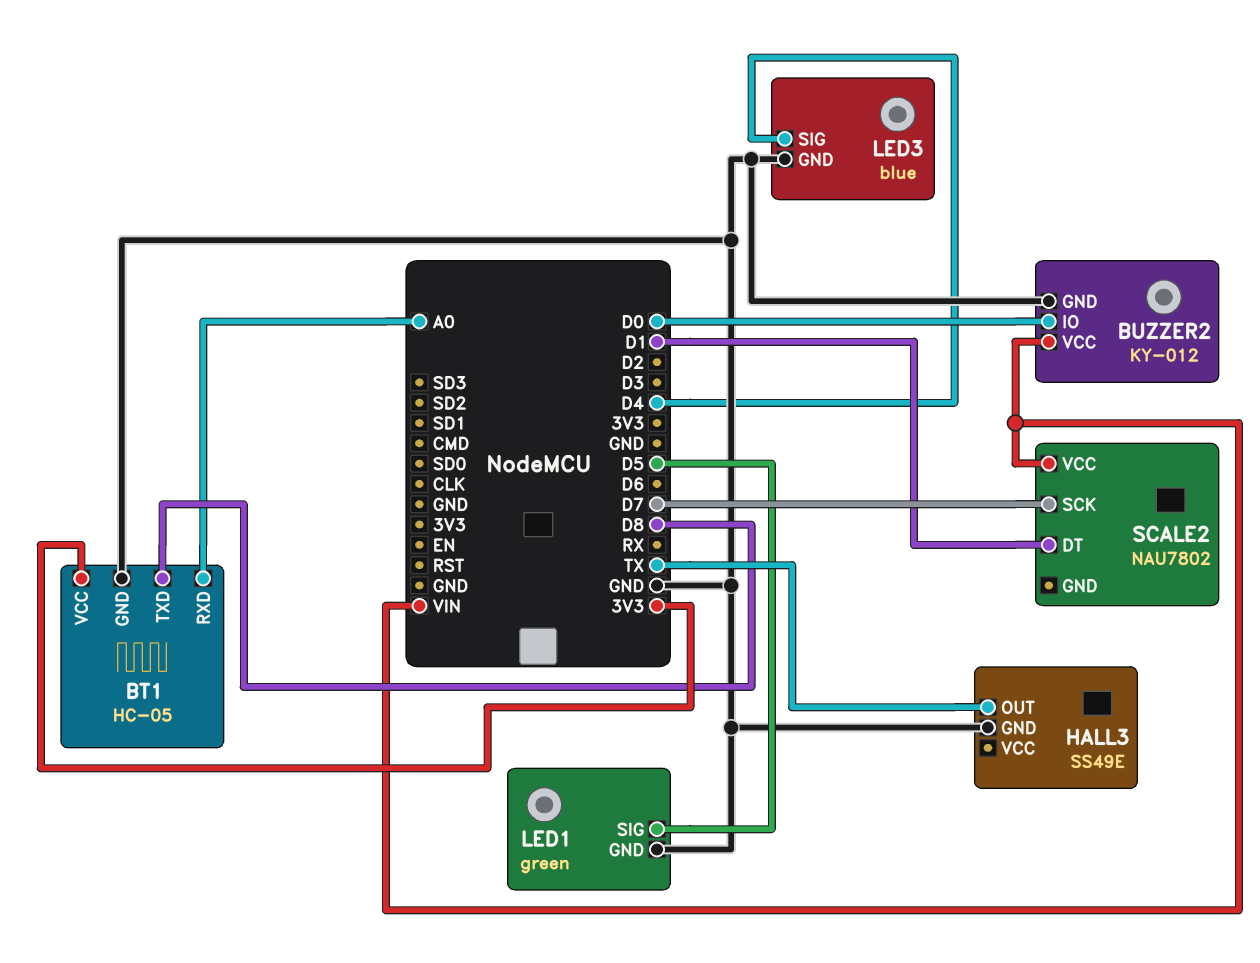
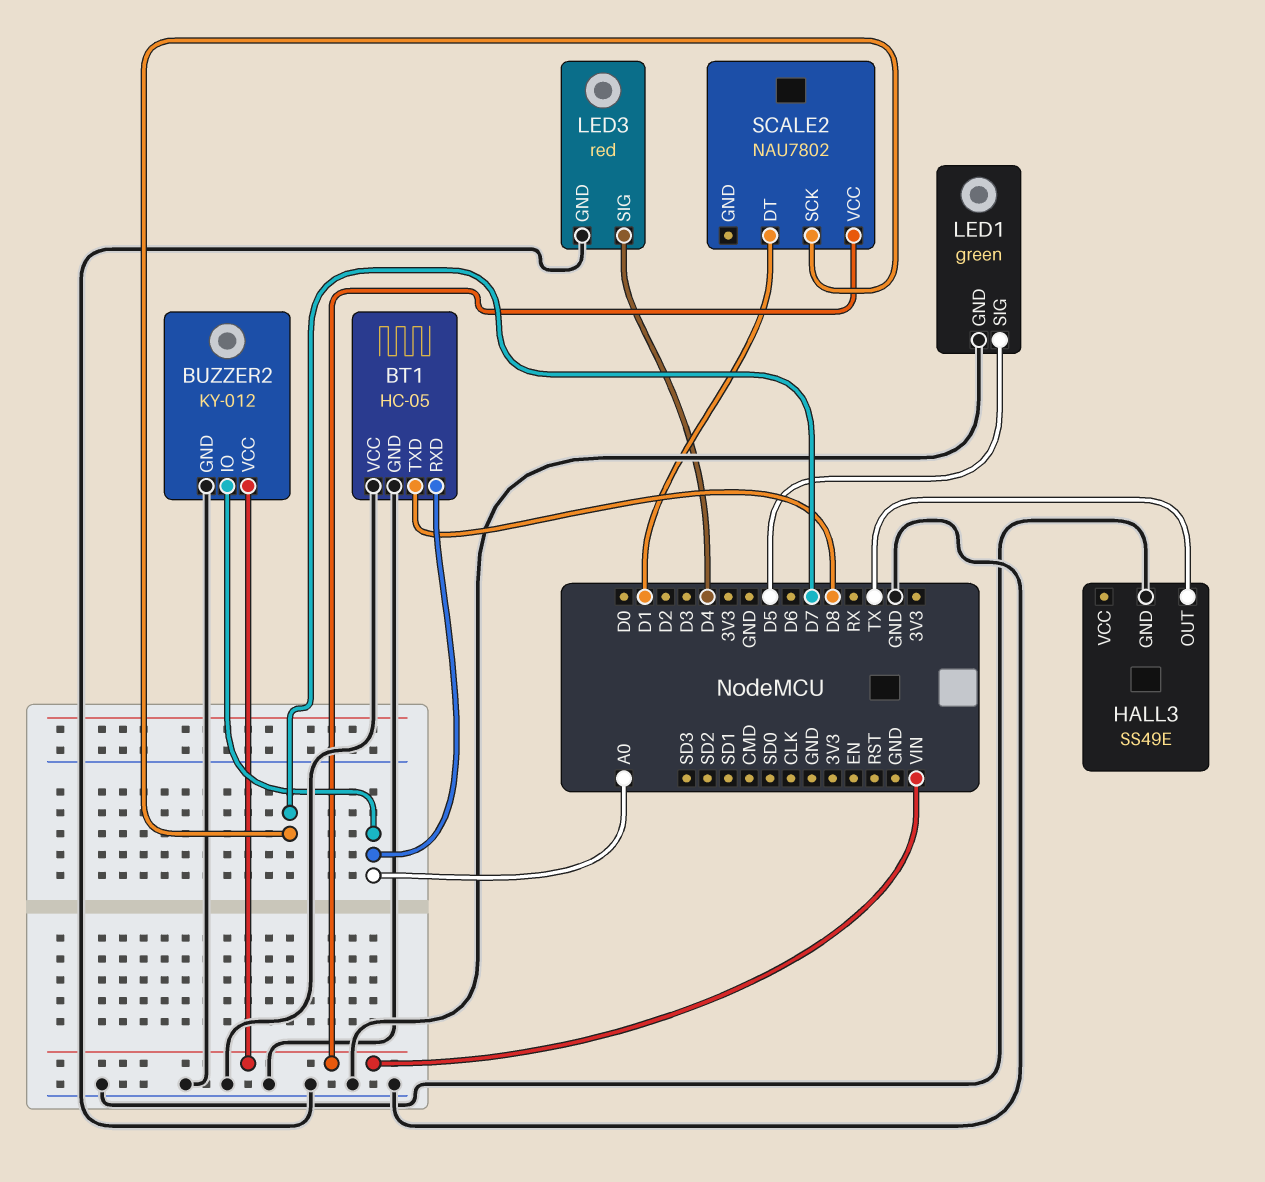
BT1 pin VCC: 3V3 -> GND
BUZZER2 pin IO: D0 -> A0
LED3: blue -> red

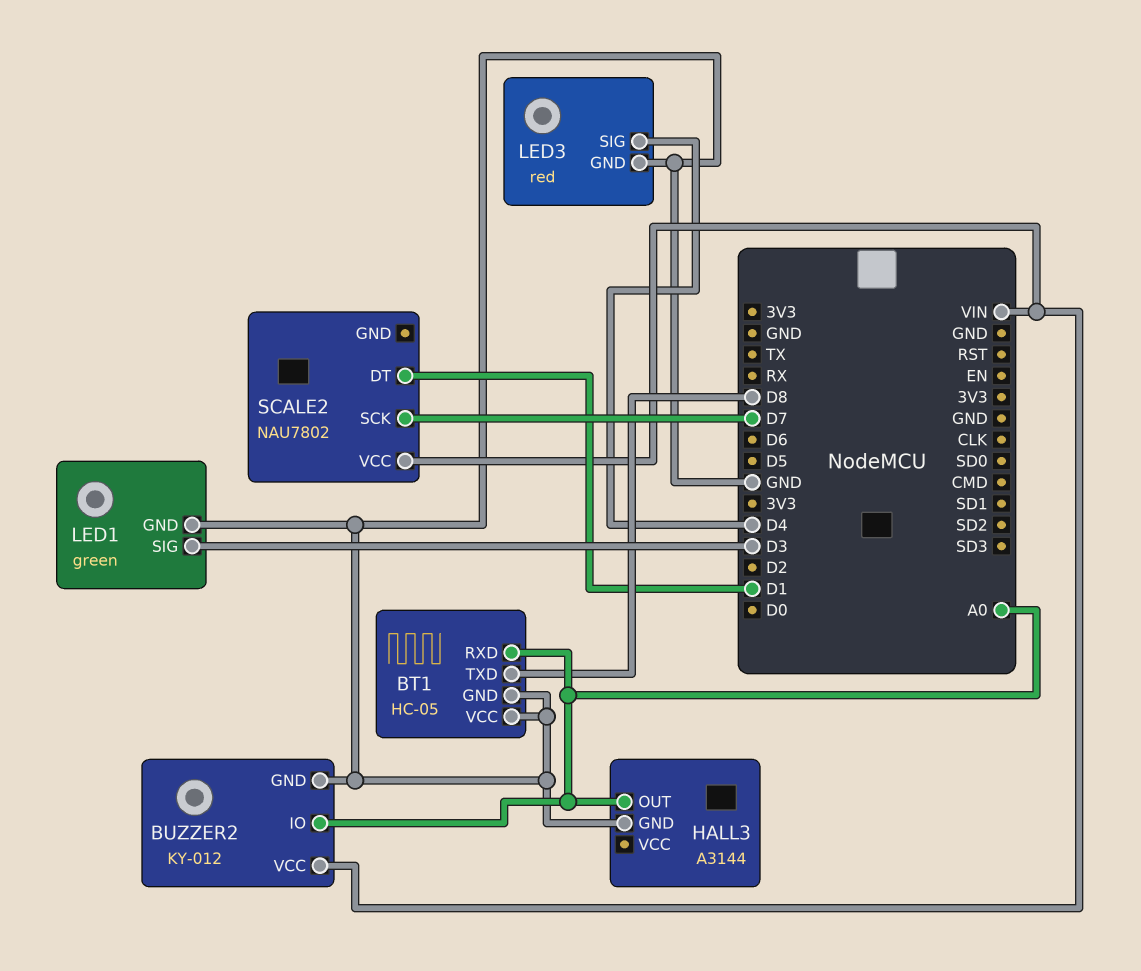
HALL3: SS49E -> A3144
HALL3 pin OUT: TX -> A0
LED1 pin SIG: D5 -> D3

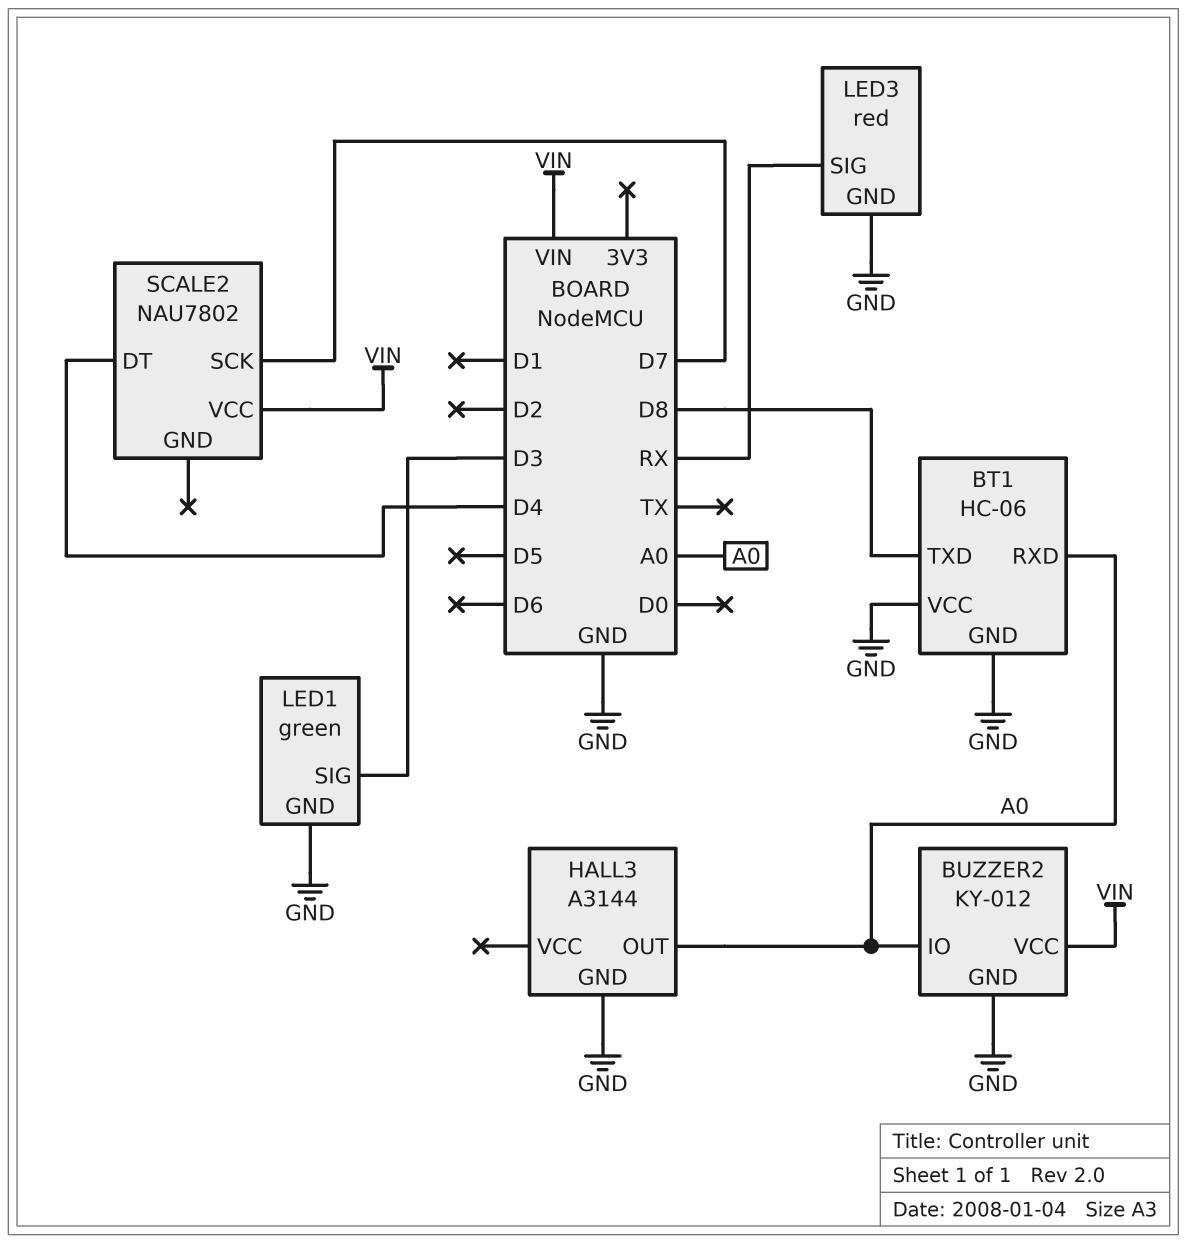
BT1: HC-05 -> HC-06
LED3 pin SIG: D4 -> RX
SCALE2 pin DT: D1 -> D4

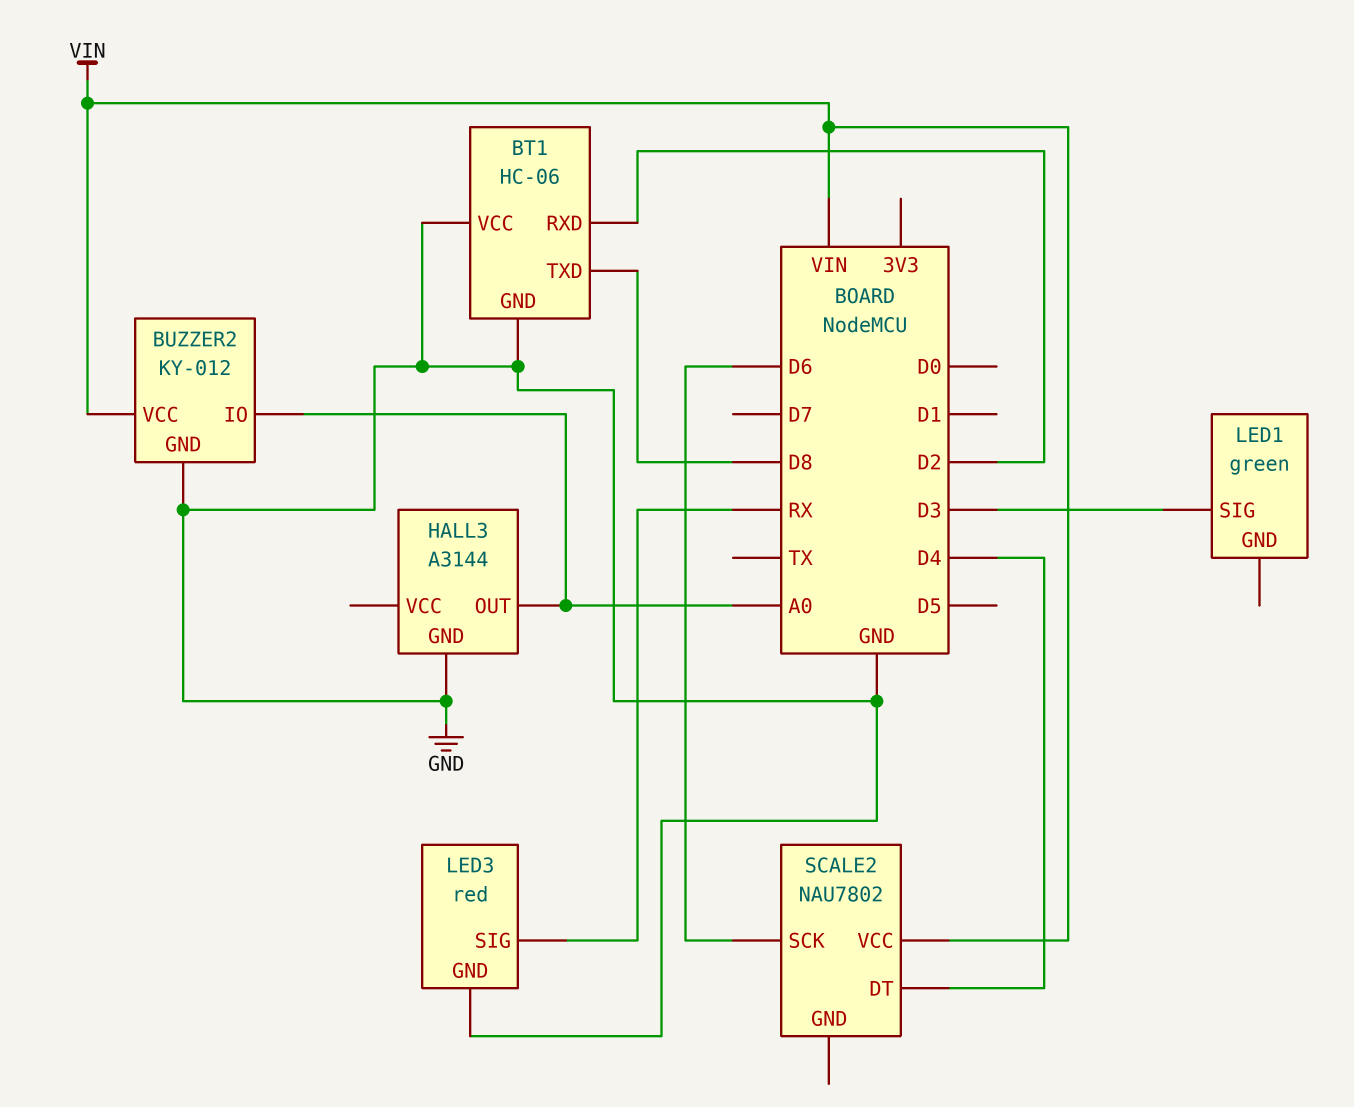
BT1 pin RXD: A0 -> D2
LED1 pin GND: GND -> none
SCALE2 pin SCK: D7 -> D6

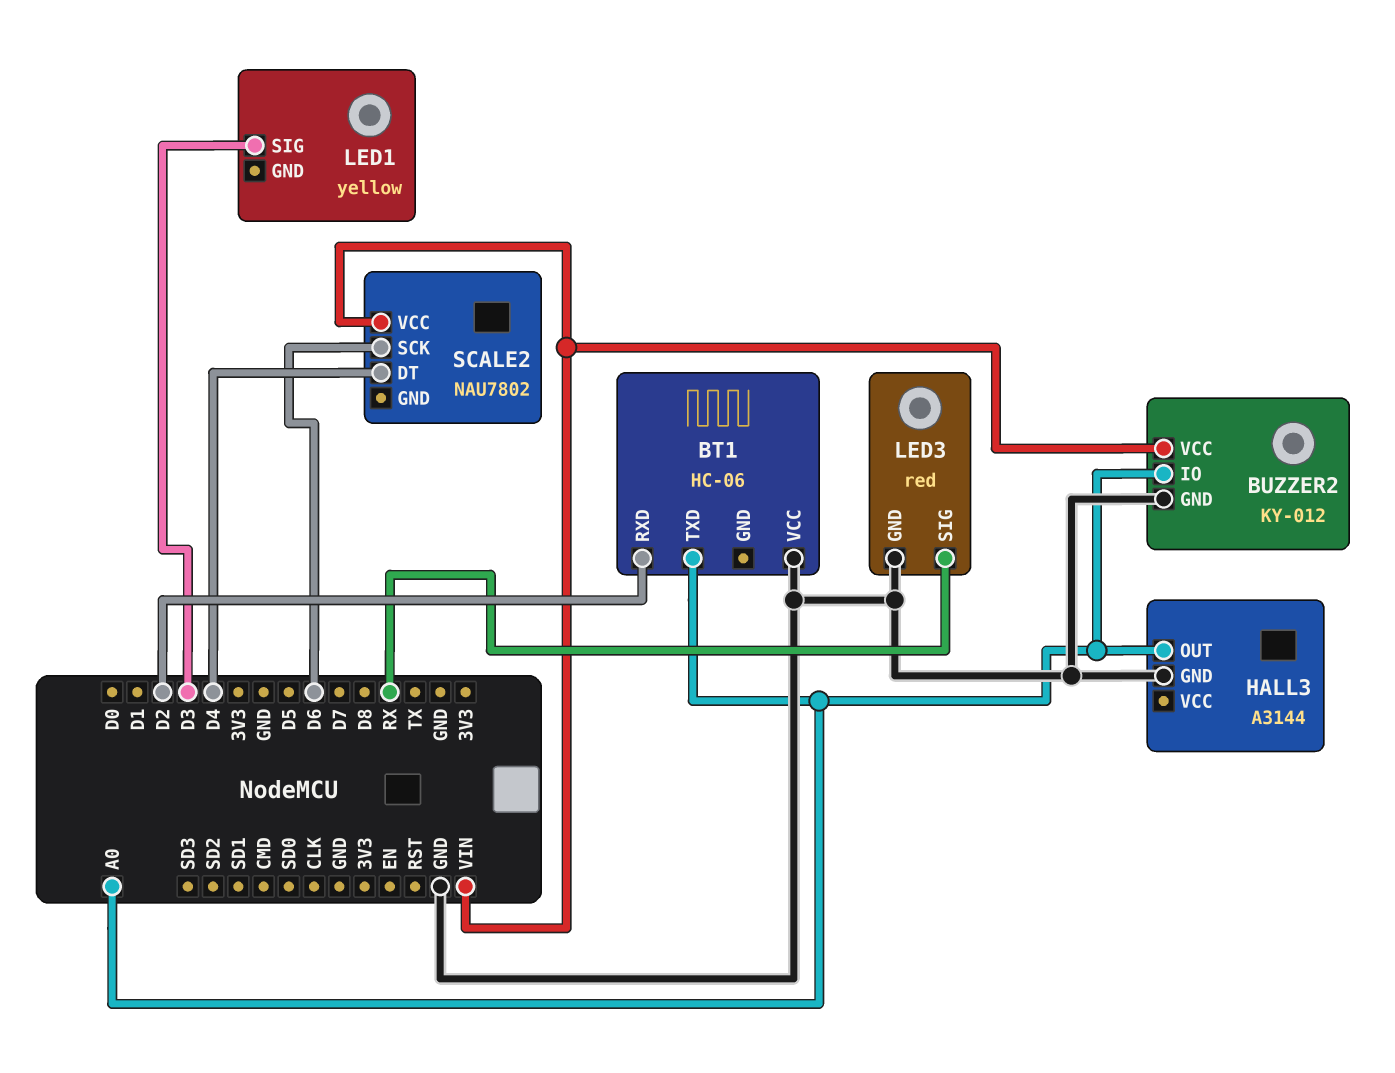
BT1 pin GND: GND -> none
BT1 pin TXD: D8 -> A0
LED1: green -> yellow

